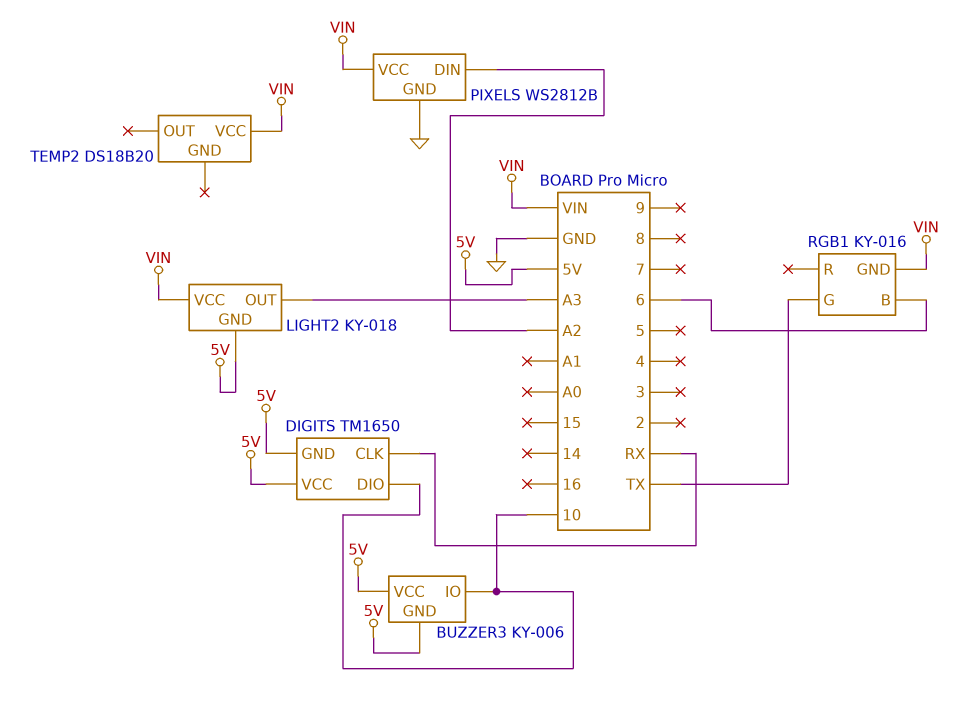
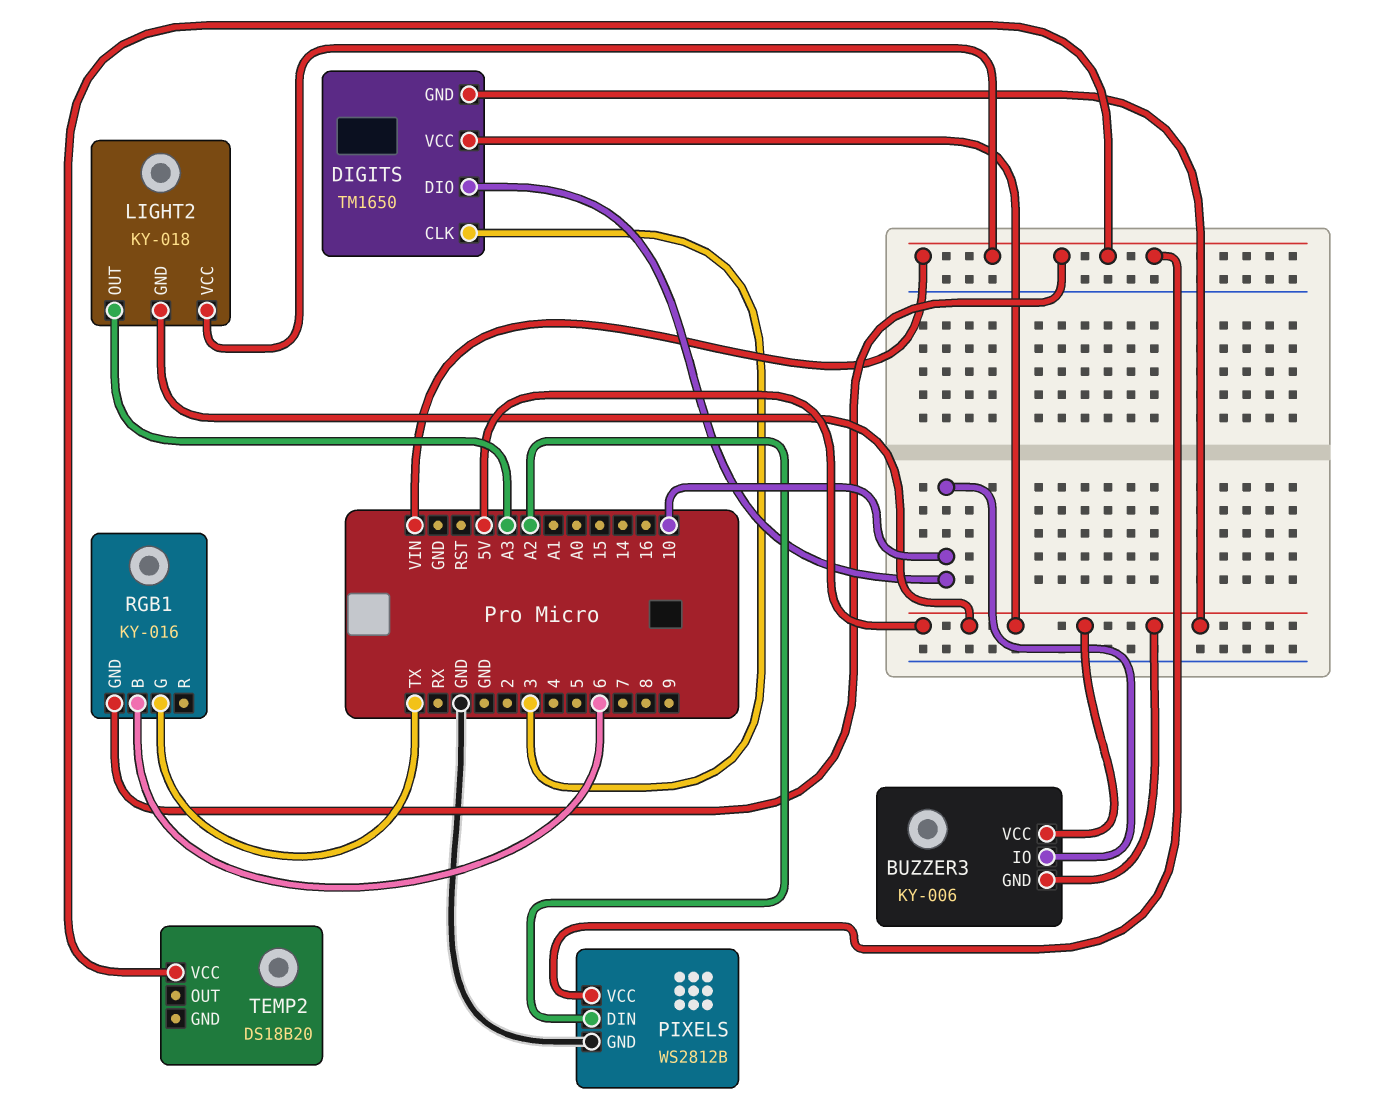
DIGITS pin CLK: RX -> 3

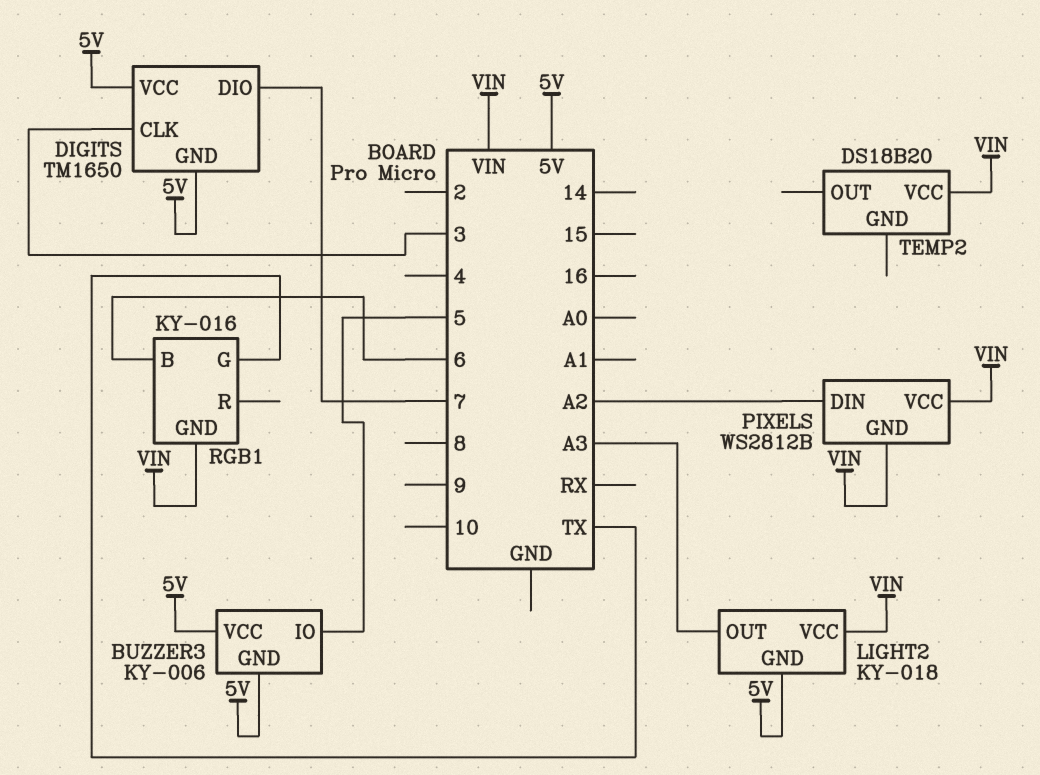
BUZZER3 pin IO: 10 -> 5
DIGITS pin DIO: 10 -> 7
PIXELS pin GND: GND -> VIN

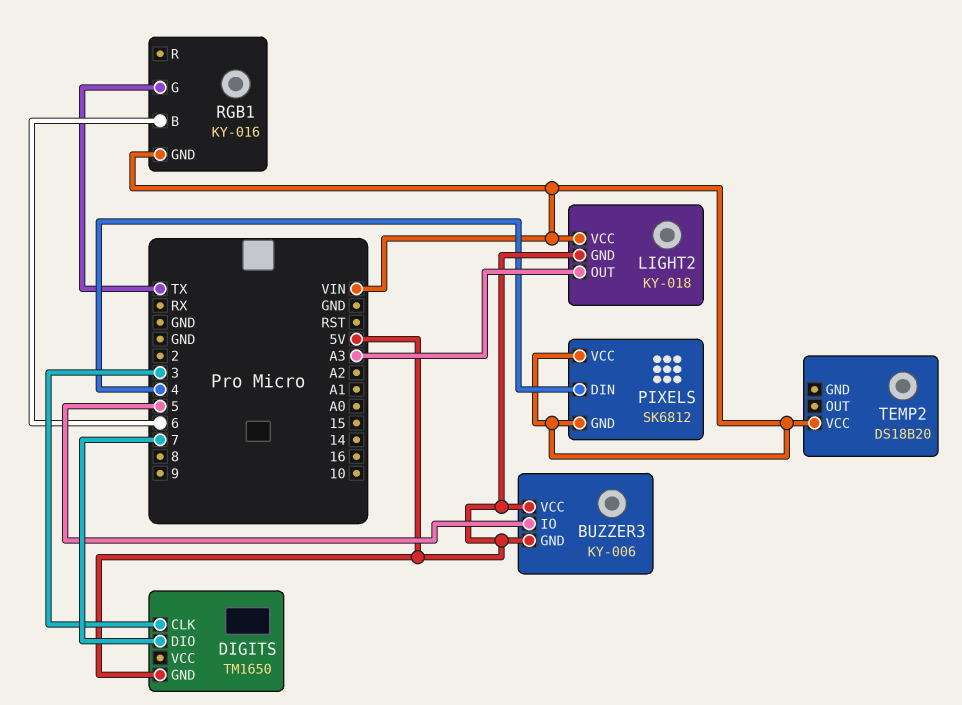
DIGITS pin VCC: 5V -> none
PIXELS: WS2812B -> SK6812
PIXELS pin DIN: A2 -> 4

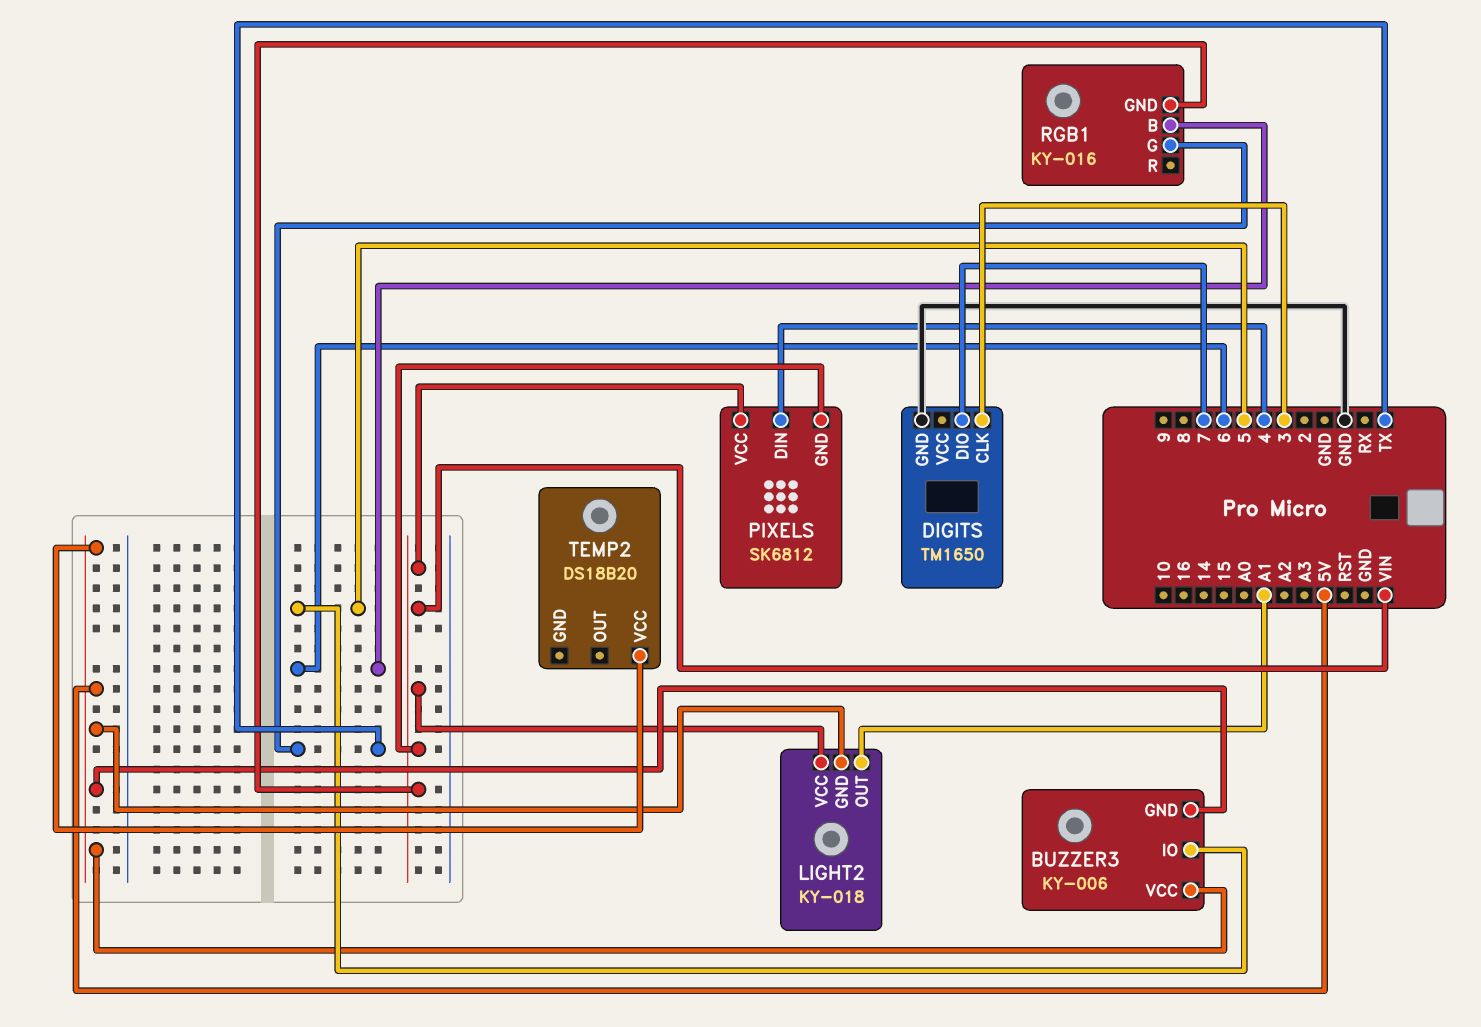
DIGITS pin GND: 5V -> GND
LIGHT2 pin OUT: A3 -> A1
TEMP2 pin VCC: VIN -> 5V

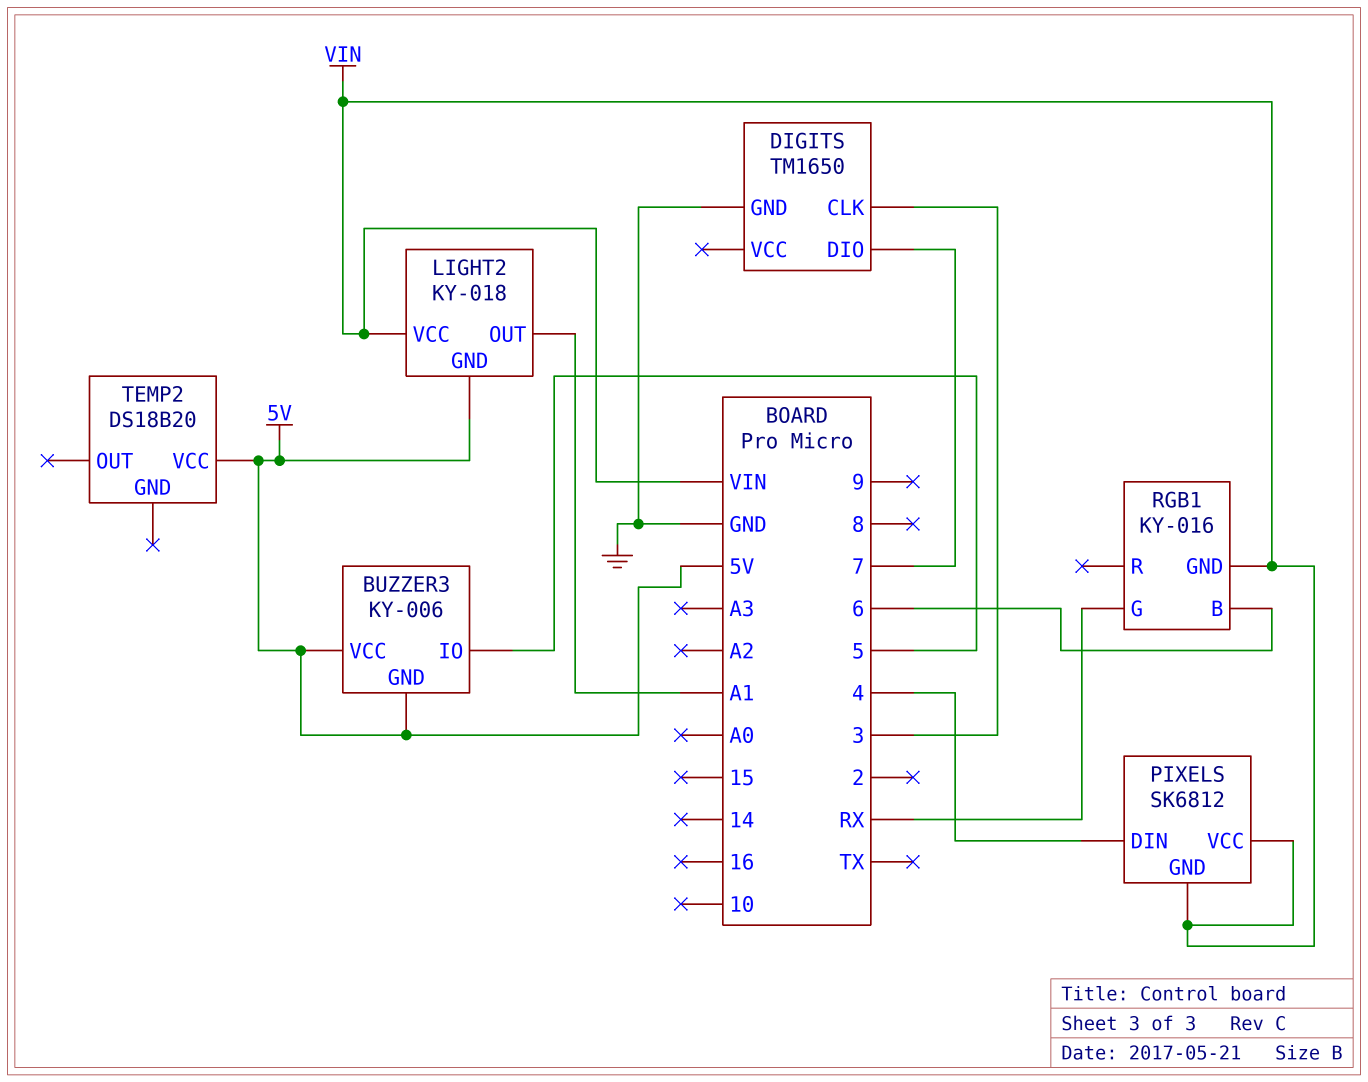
RGB1 pin G: TX -> RX

